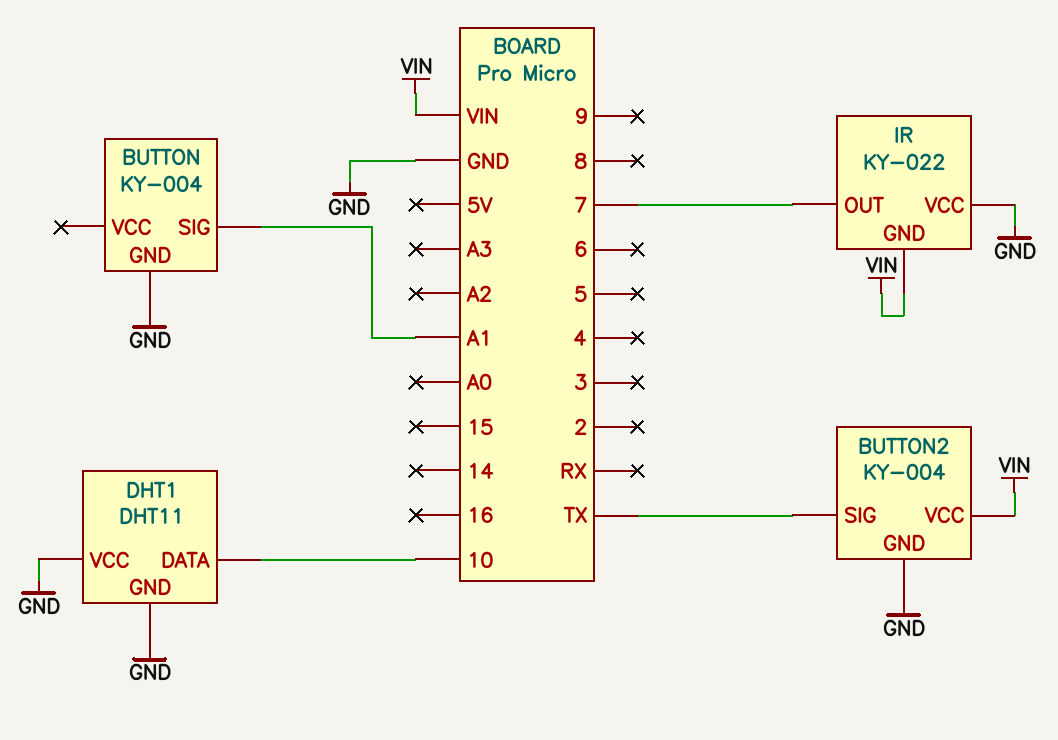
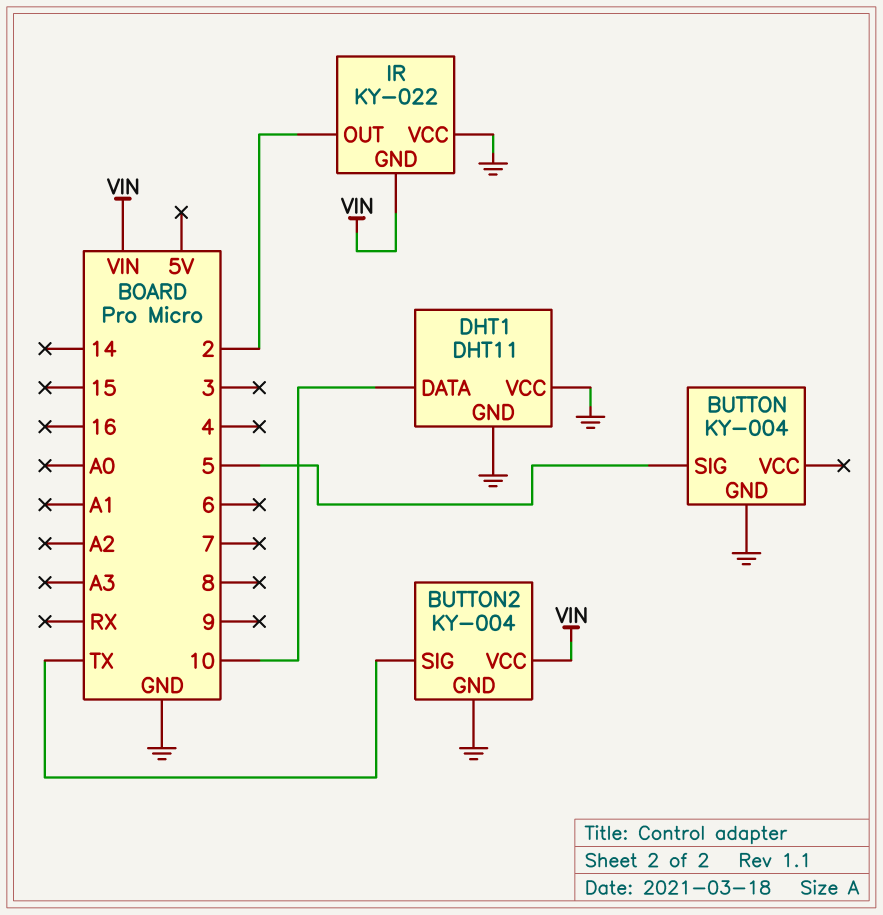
BUTTON pin SIG: A1 -> 5
IR pin OUT: 7 -> 2

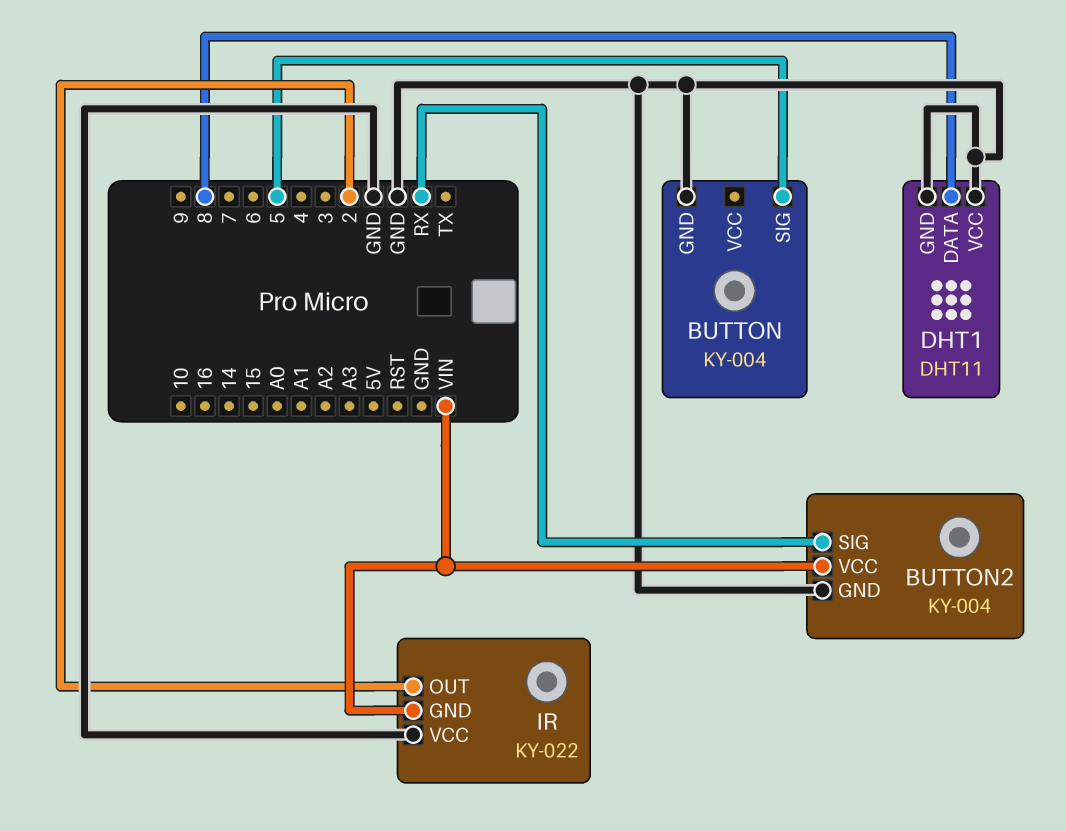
BUTTON2 pin SIG: TX -> RX
DHT1 pin DATA: 10 -> 8

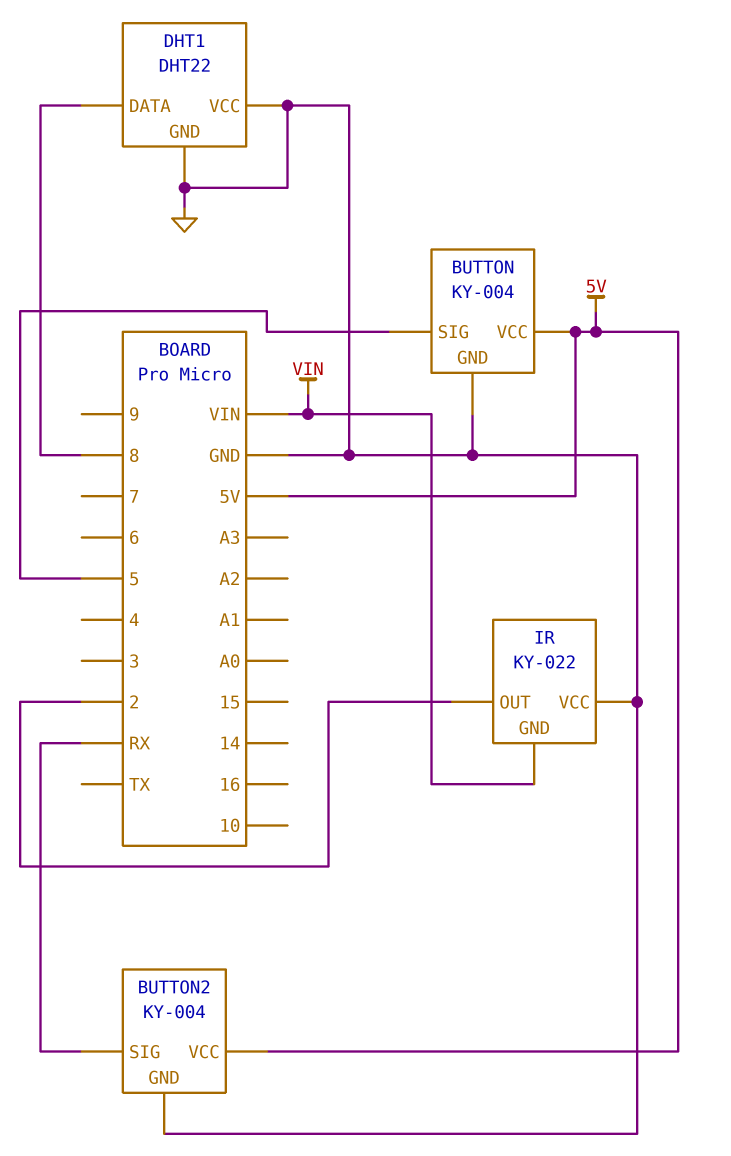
BUTTON pin VCC: none -> 5V
BUTTON2 pin VCC: VIN -> 5V
DHT1: DHT11 -> DHT22

